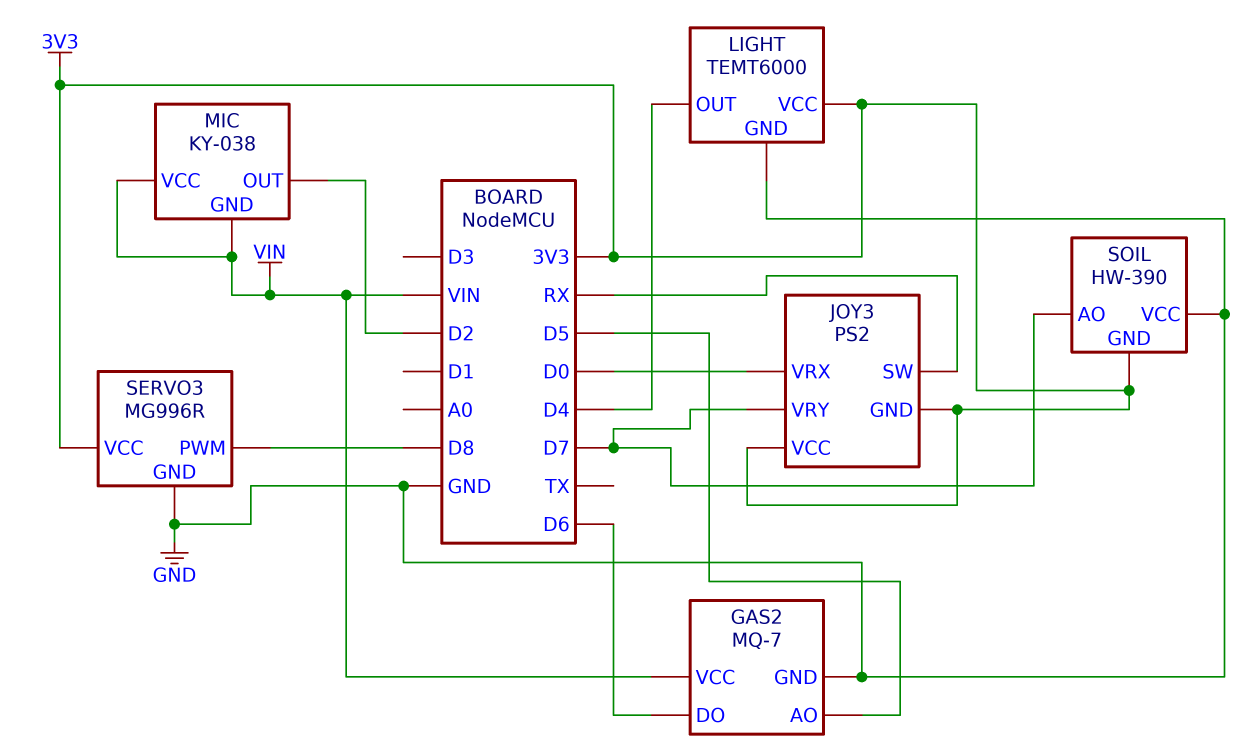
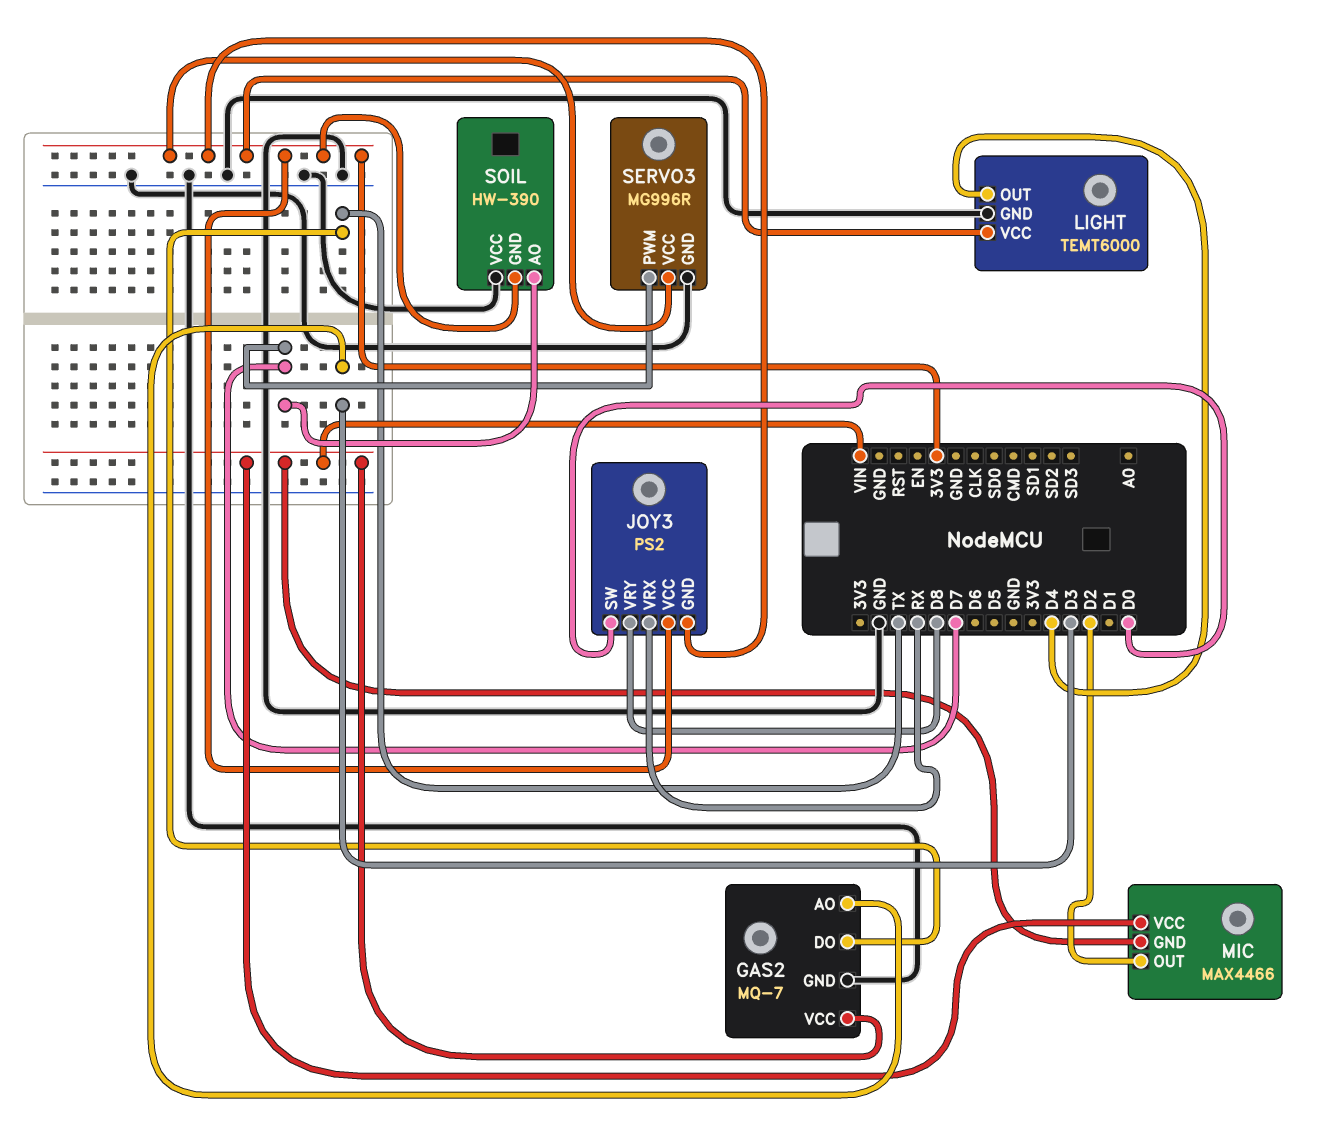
GAS2 pin AO: D5 -> D3
GAS2 pin DO: D6 -> TX
JOY3 pin SW: RX -> D0
JOY3 pin VRX: D0 -> RX
JOY3 pin VRY: D7 -> D8
MIC: KY-038 -> MAX4466
SERVO3 pin PWM: D8 -> D7

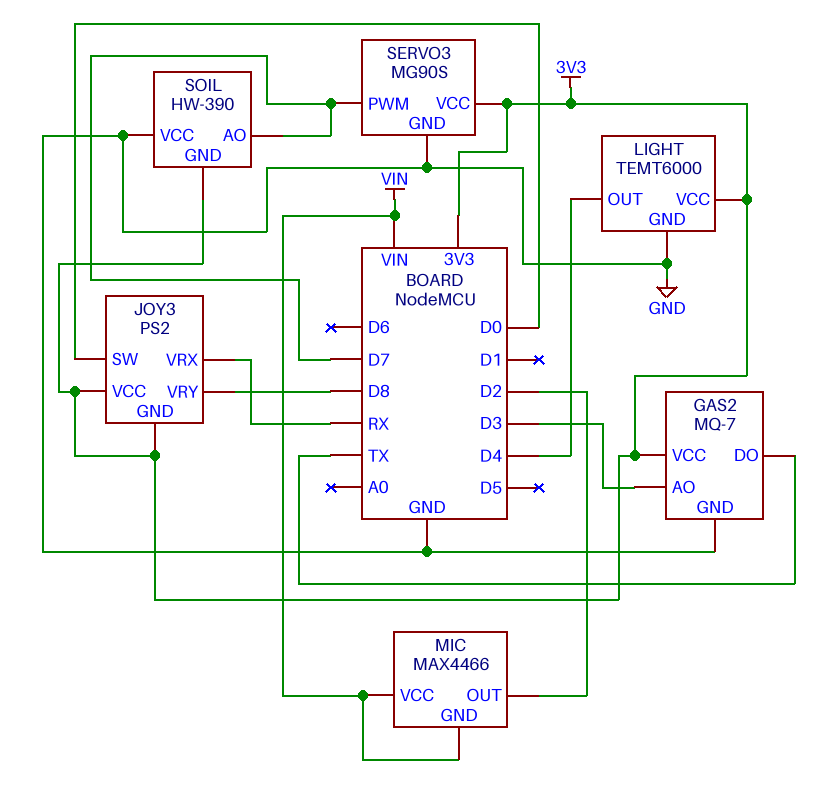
GAS2 pin VCC: VIN -> 3V3
SERVO3: MG996R -> MG90S

